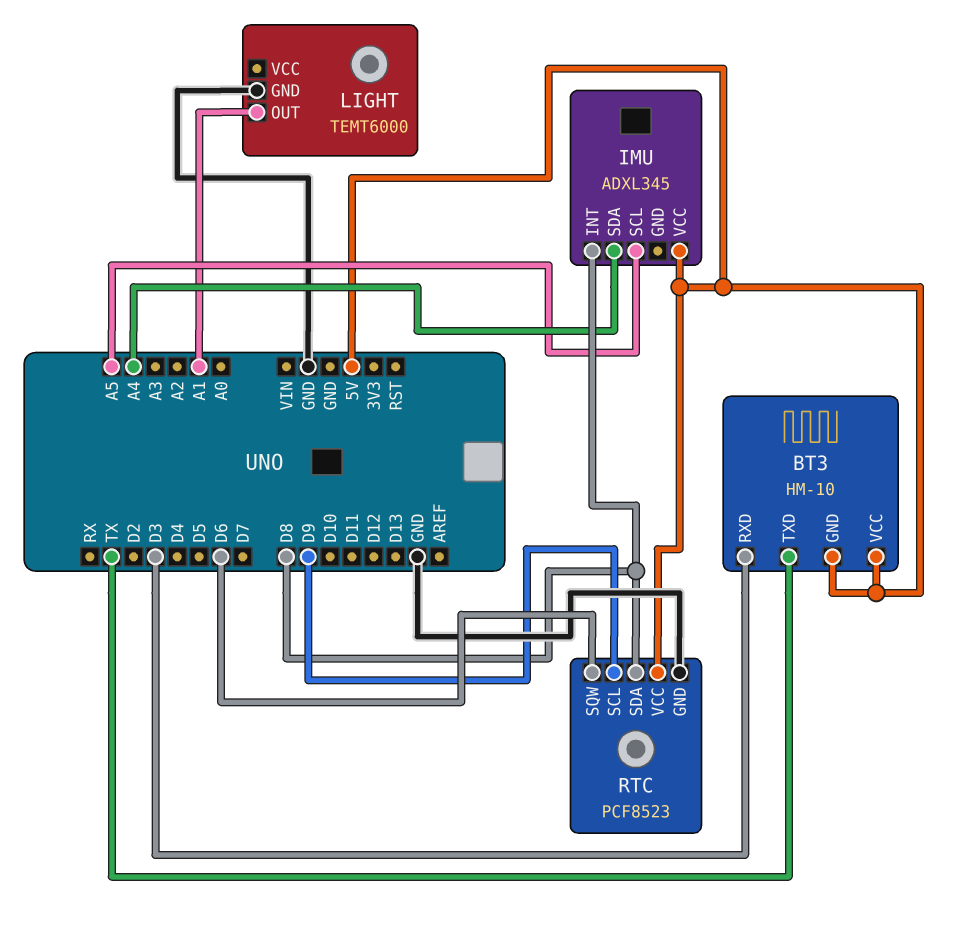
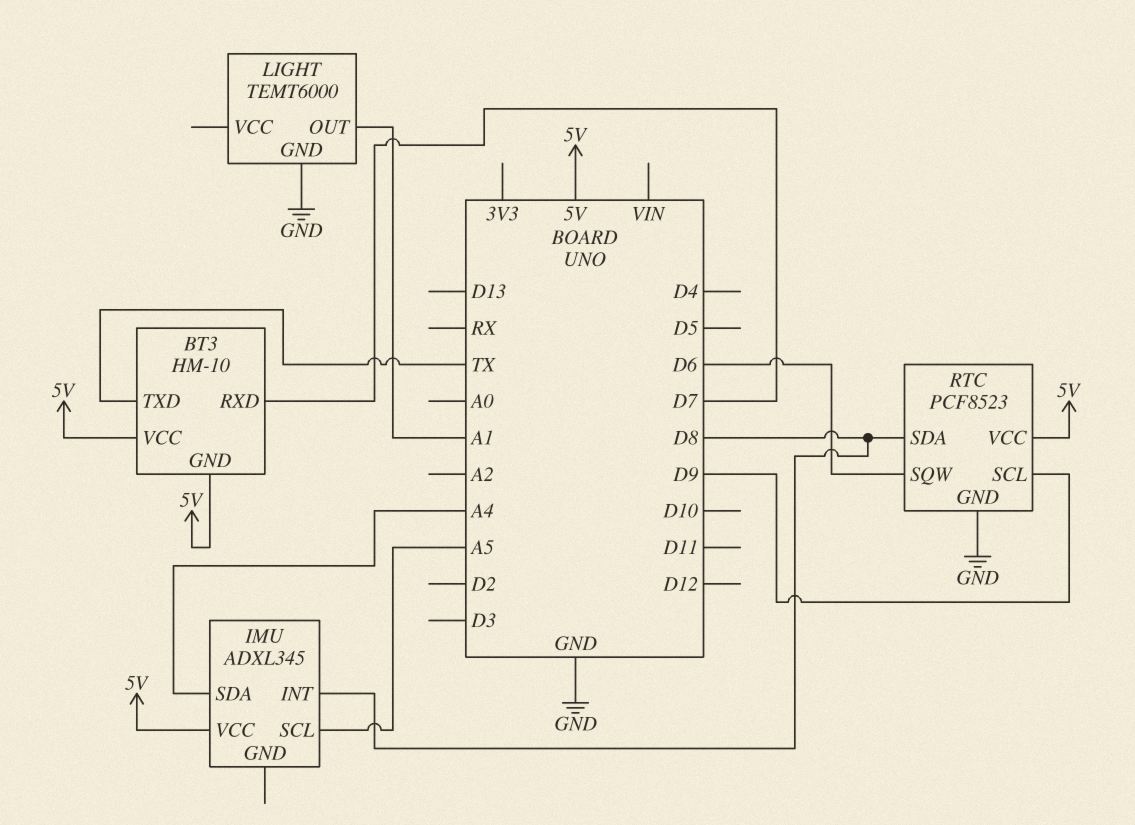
BT3 pin RXD: D3 -> D7

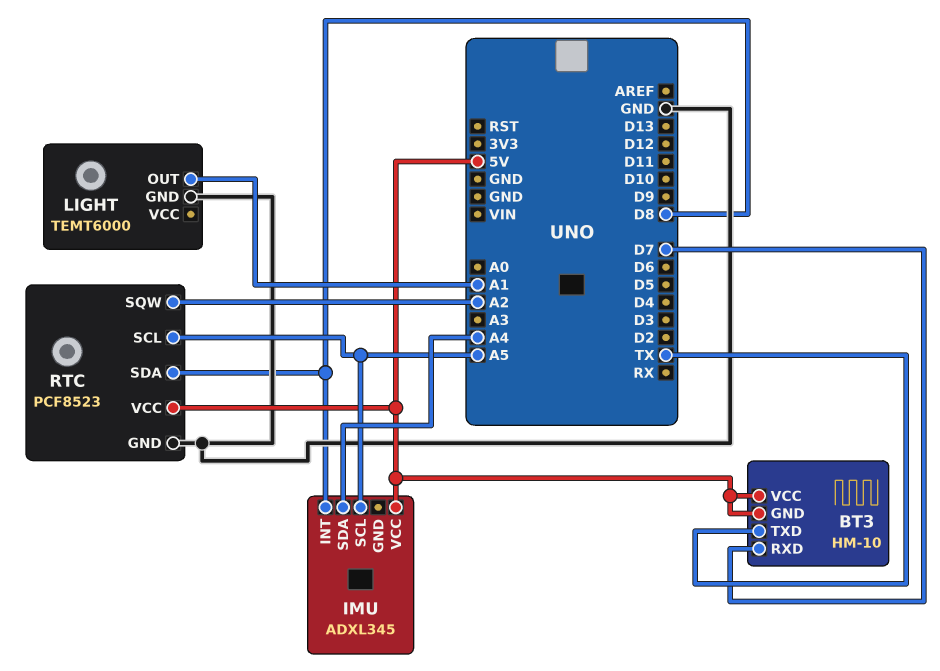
RTC pin SCL: D9 -> A5
RTC pin SQW: D6 -> A2

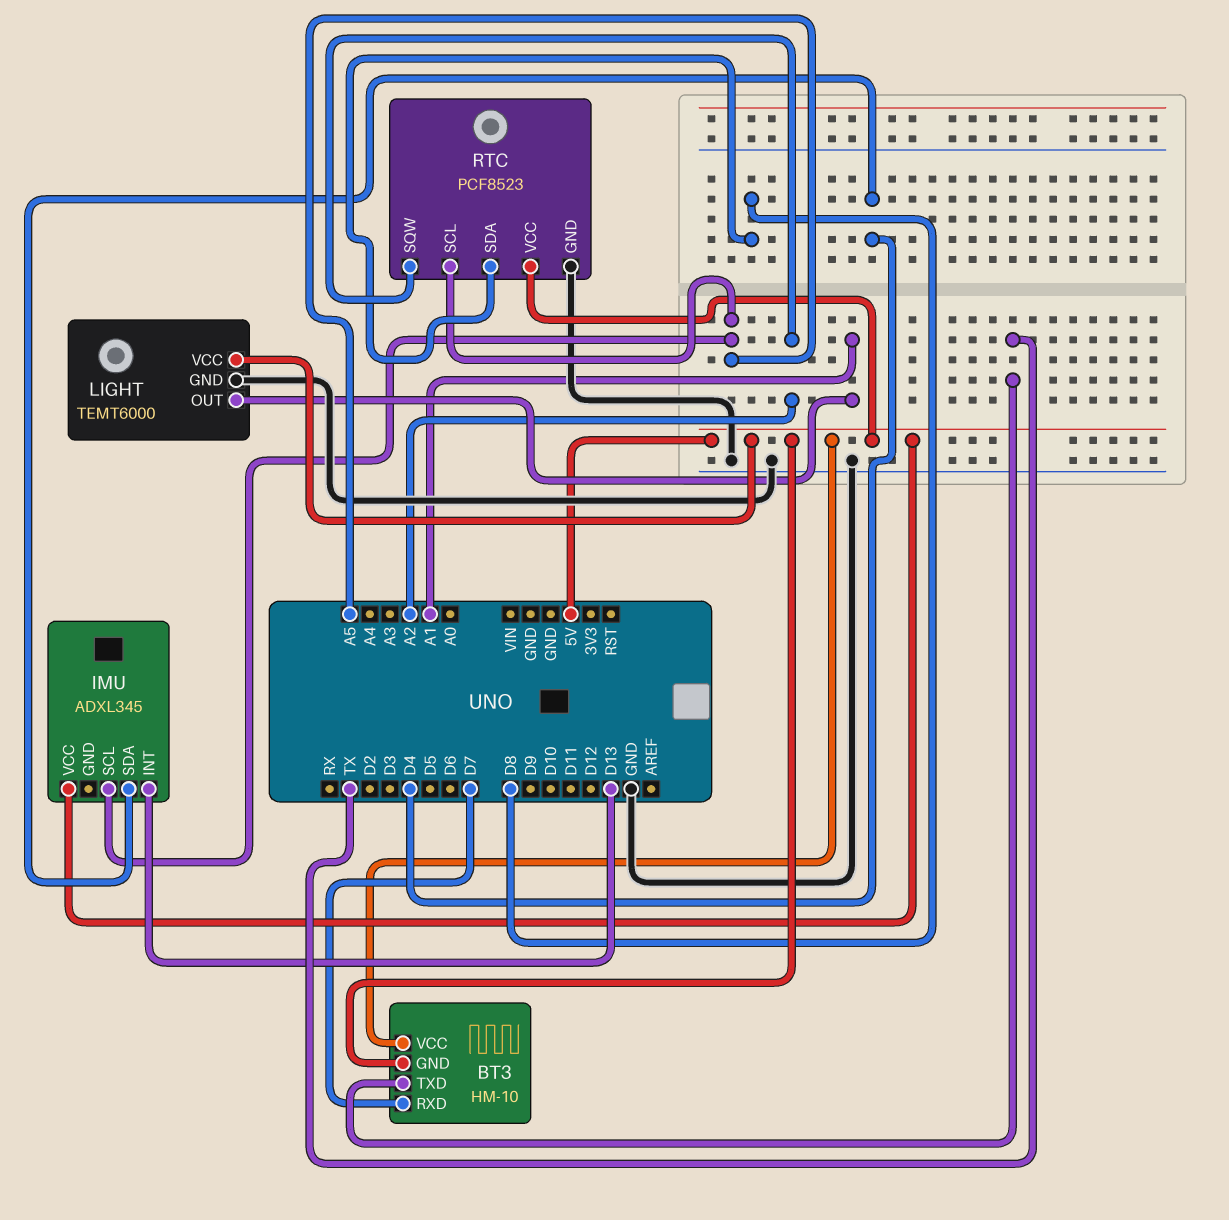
IMU pin INT: D8 -> D13
IMU pin SDA: A4 -> D4
LIGHT pin VCC: none -> 5V

